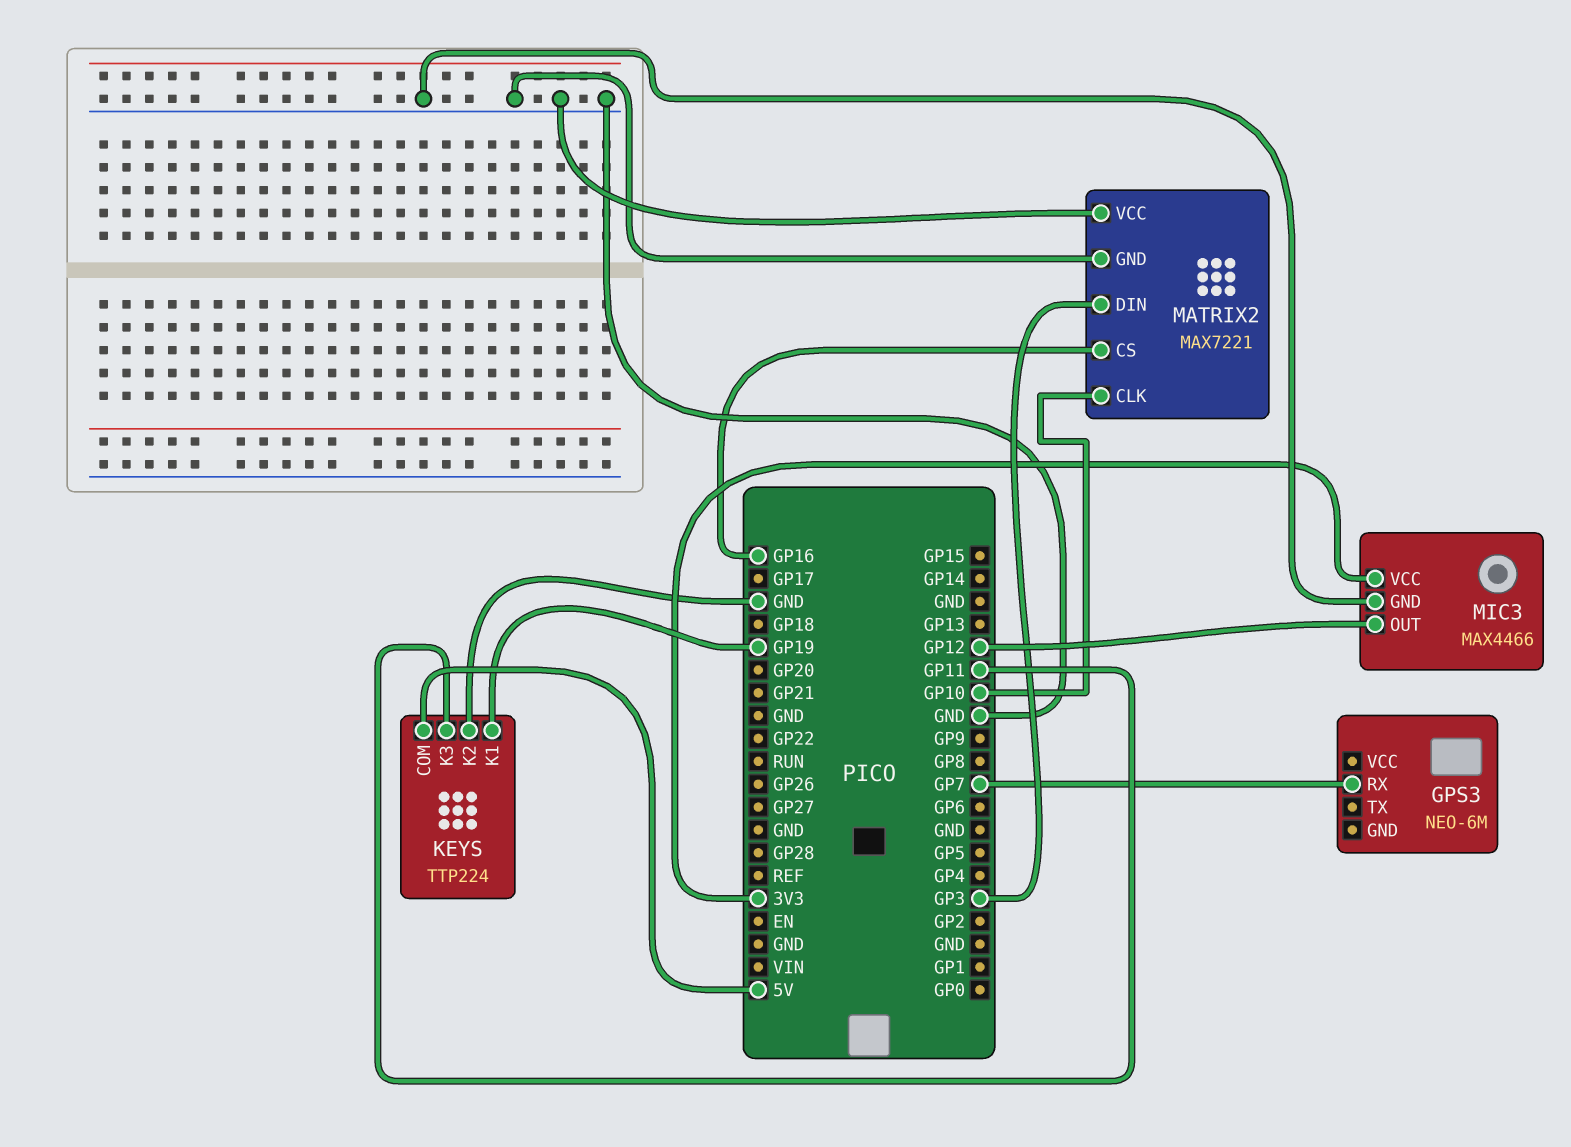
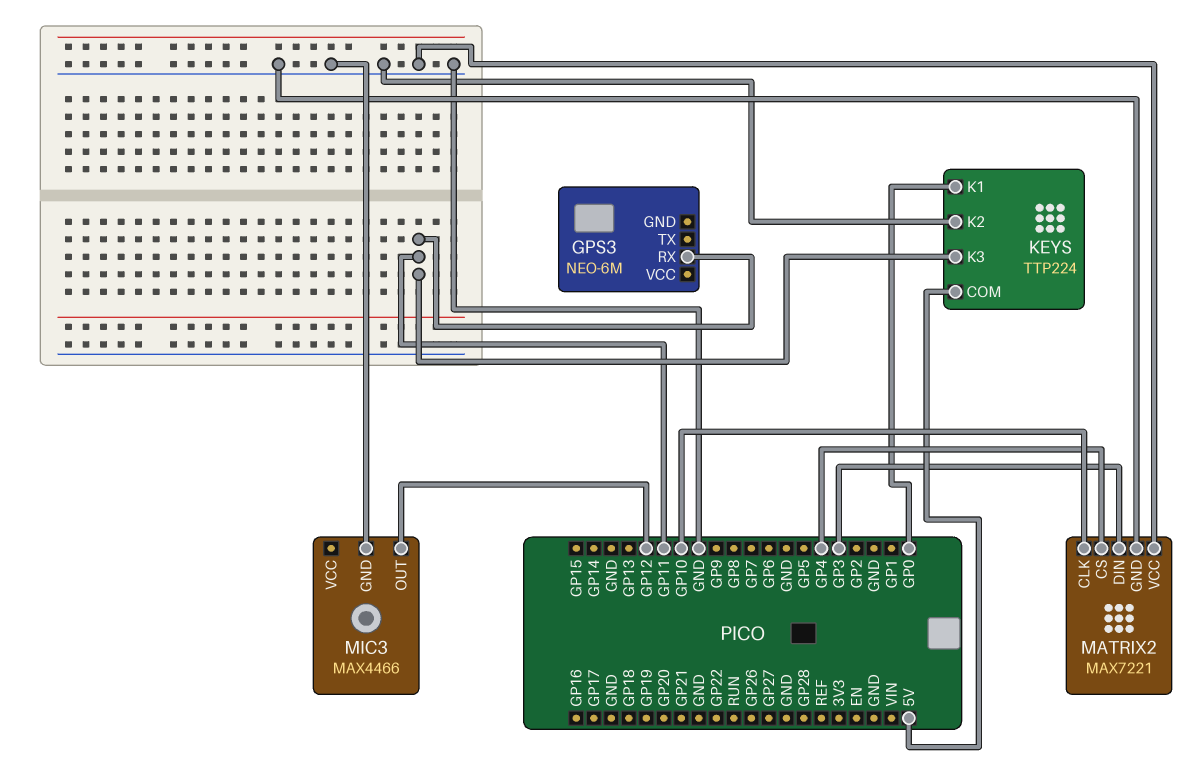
GPS3 pin RX: GP7 -> GP11
KEYS pin K1: GP19 -> GP0
MATRIX2 pin CS: GP16 -> GP4
MIC3 pin VCC: 3V3 -> none

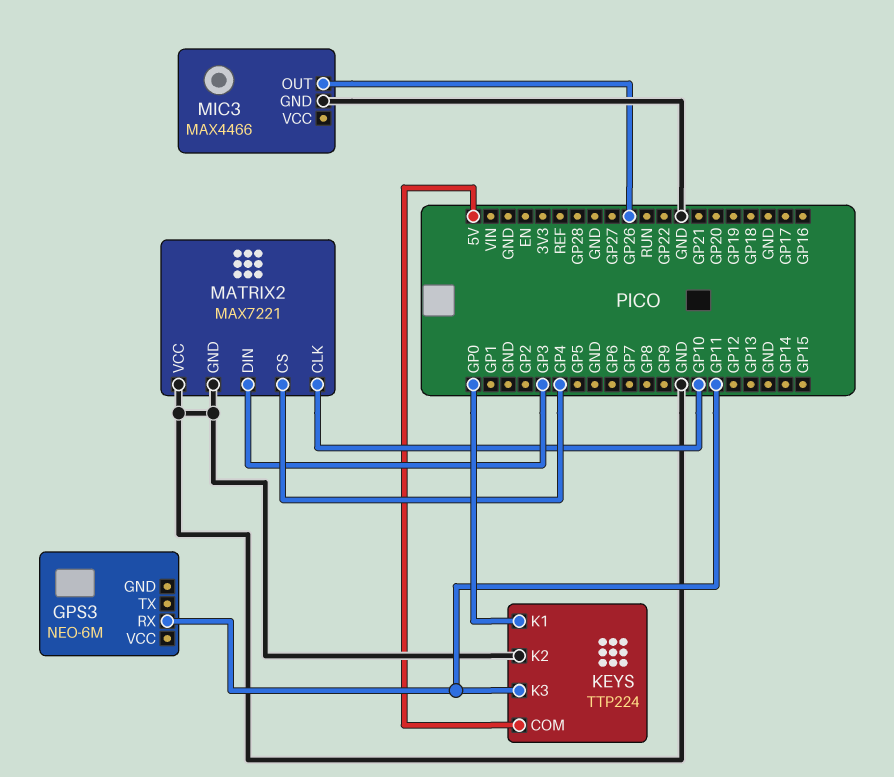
MIC3 pin OUT: GP12 -> GP26

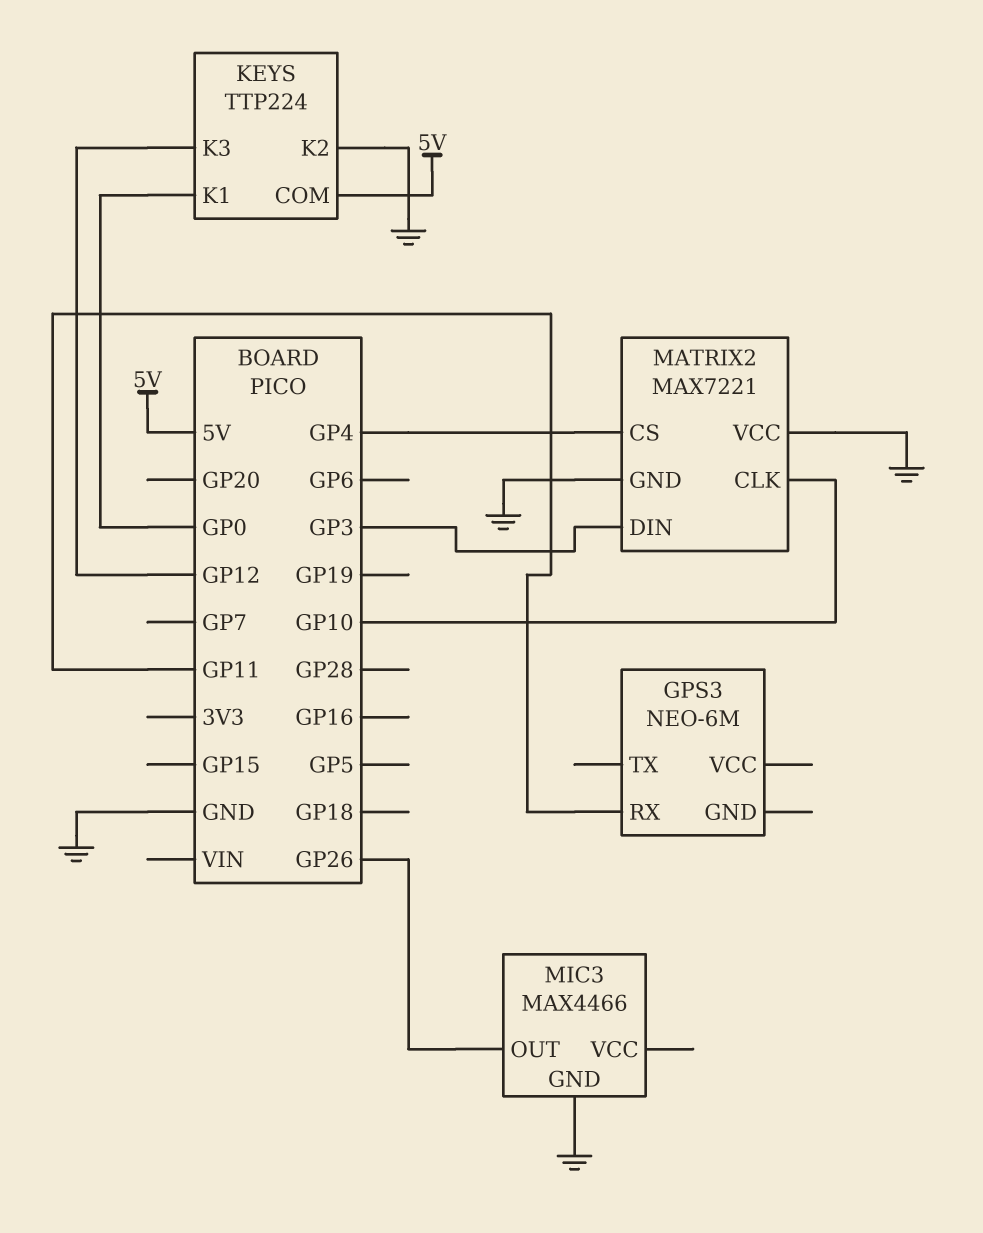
KEYS pin K3: GP11 -> GP12

